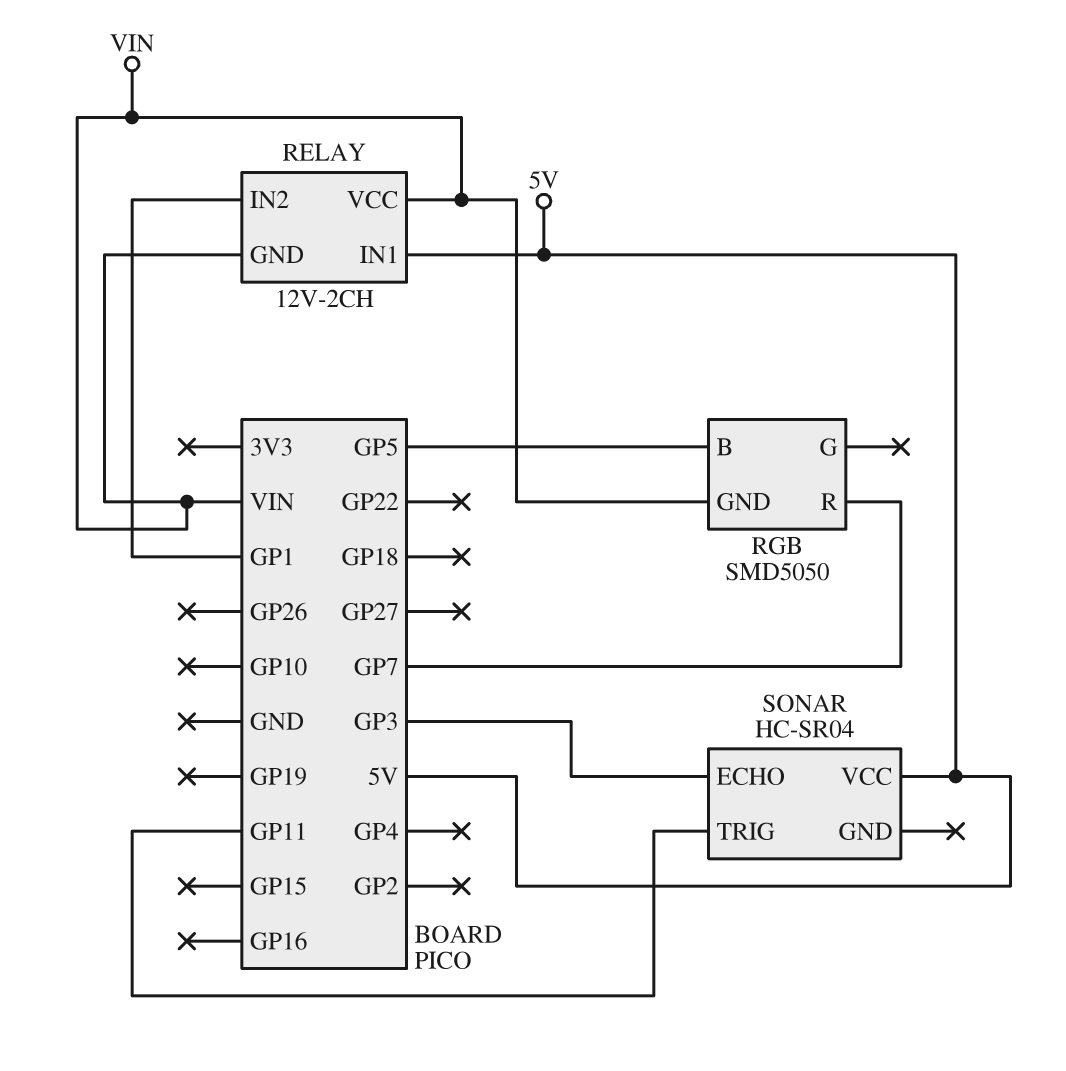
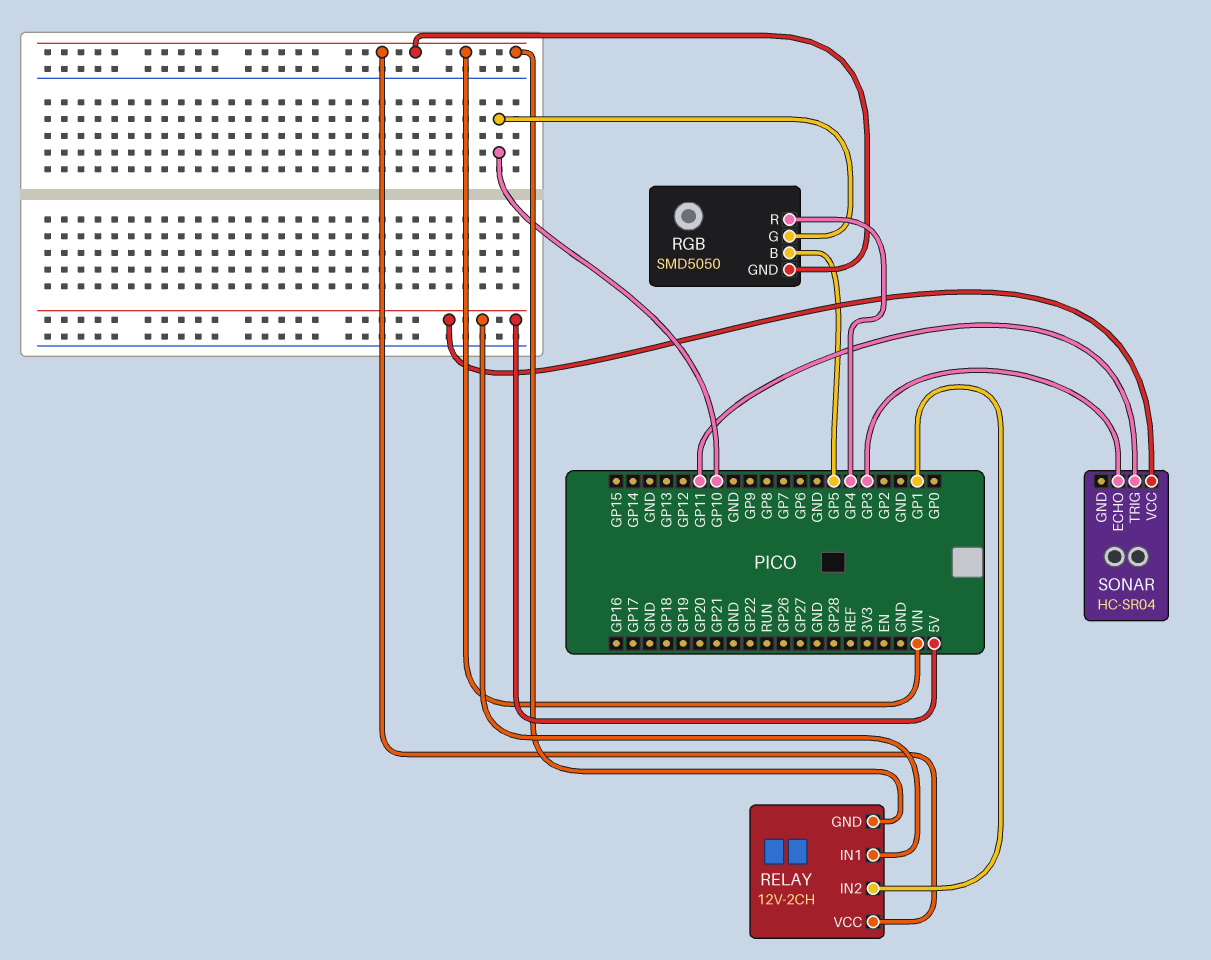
RGB pin G: none -> GP10
RGB pin R: GP7 -> GP4

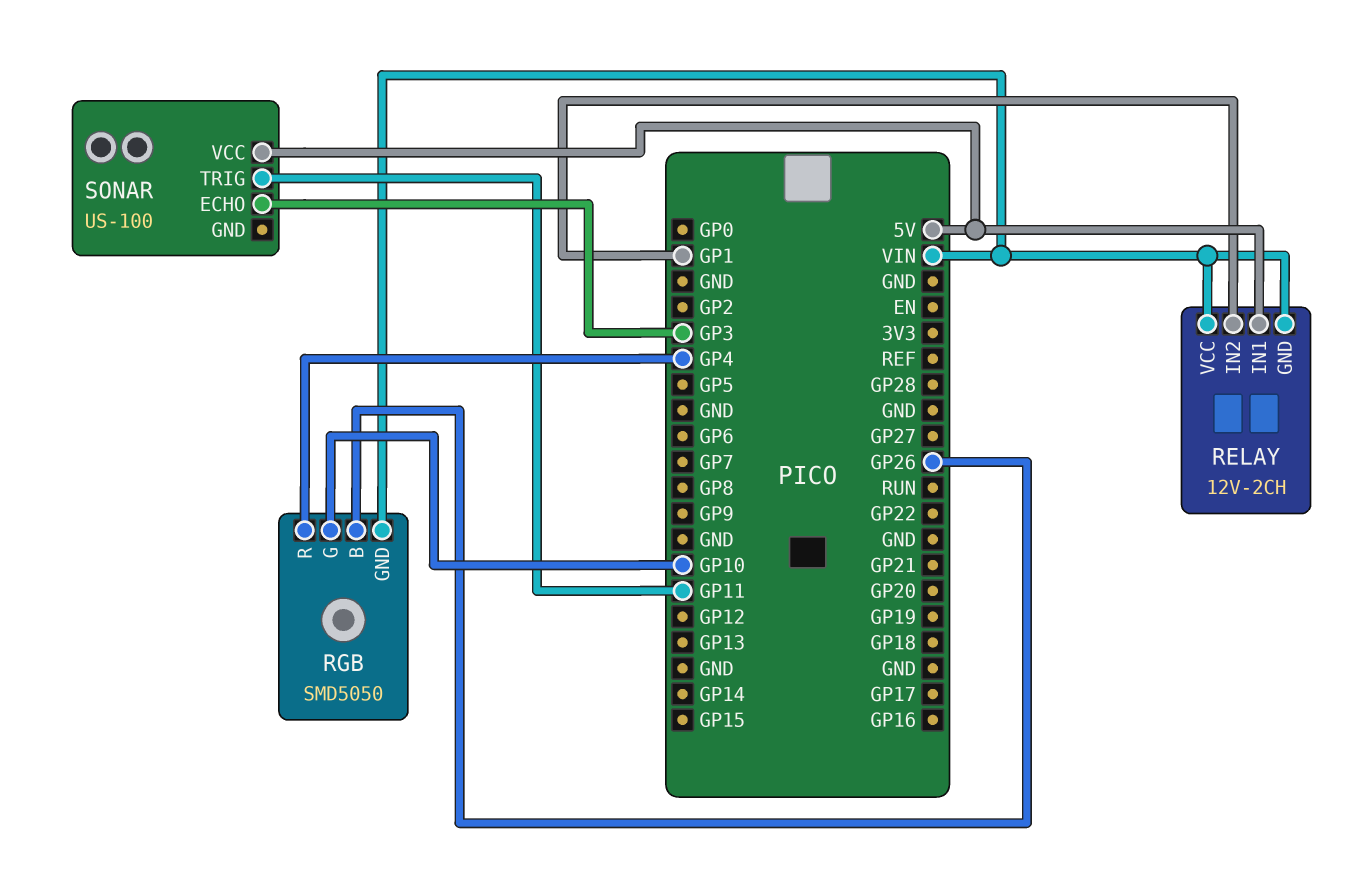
RGB pin B: GP5 -> GP26
SONAR: HC-SR04 -> US-100

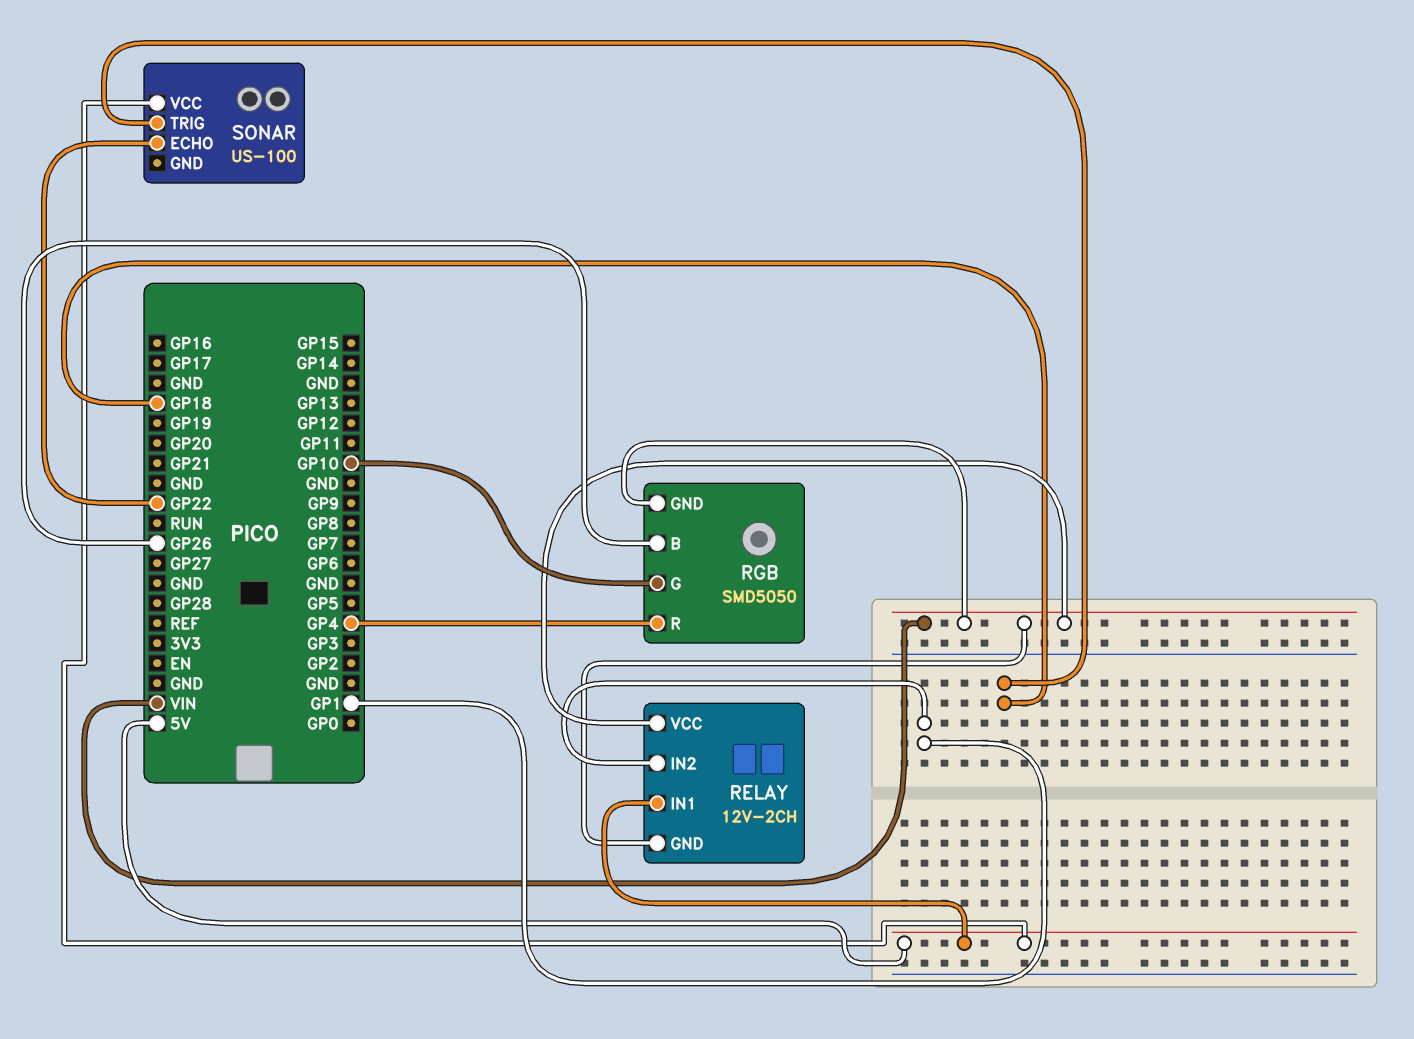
SONAR pin ECHO: GP3 -> GP22
SONAR pin TRIG: GP11 -> GP18

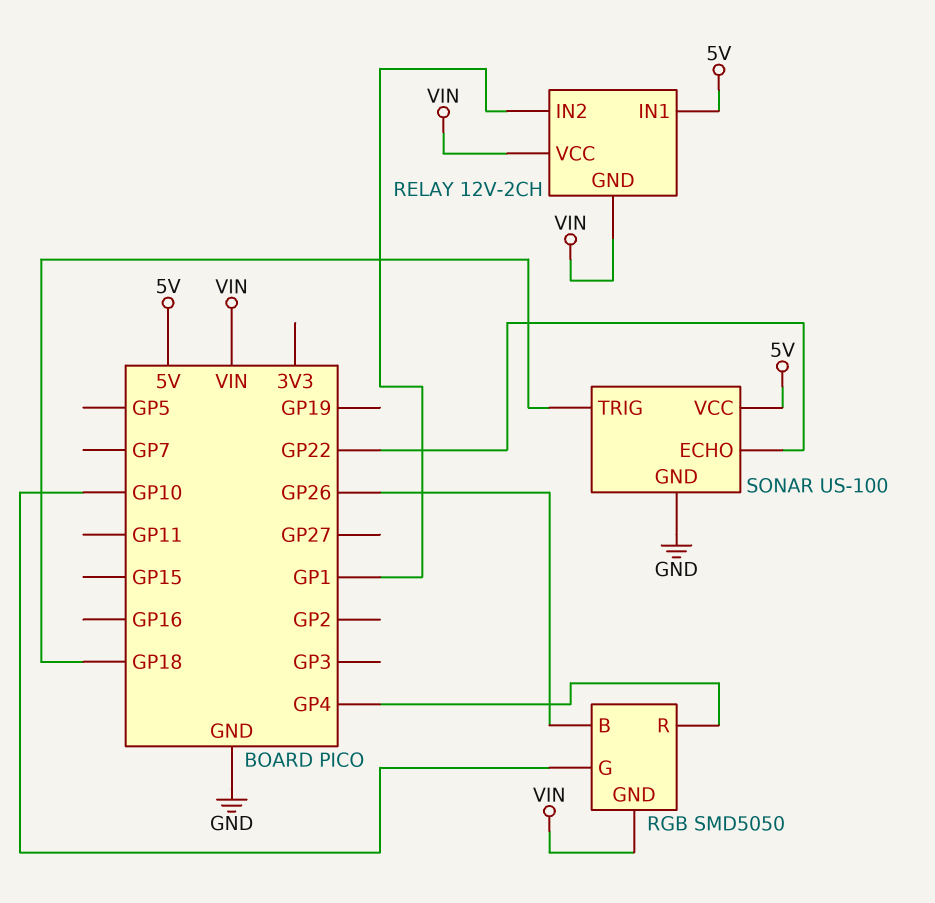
SONAR pin GND: none -> GND

